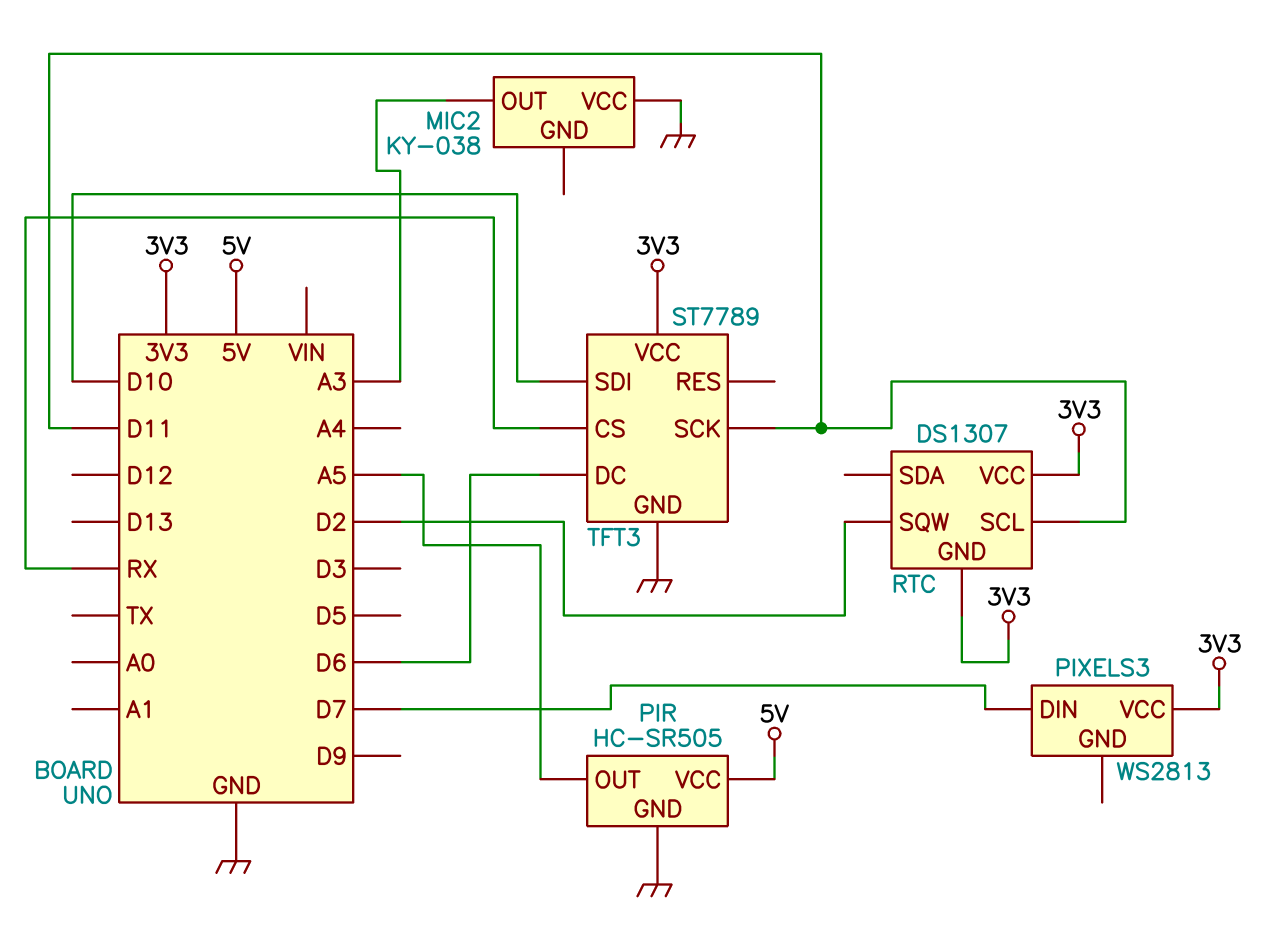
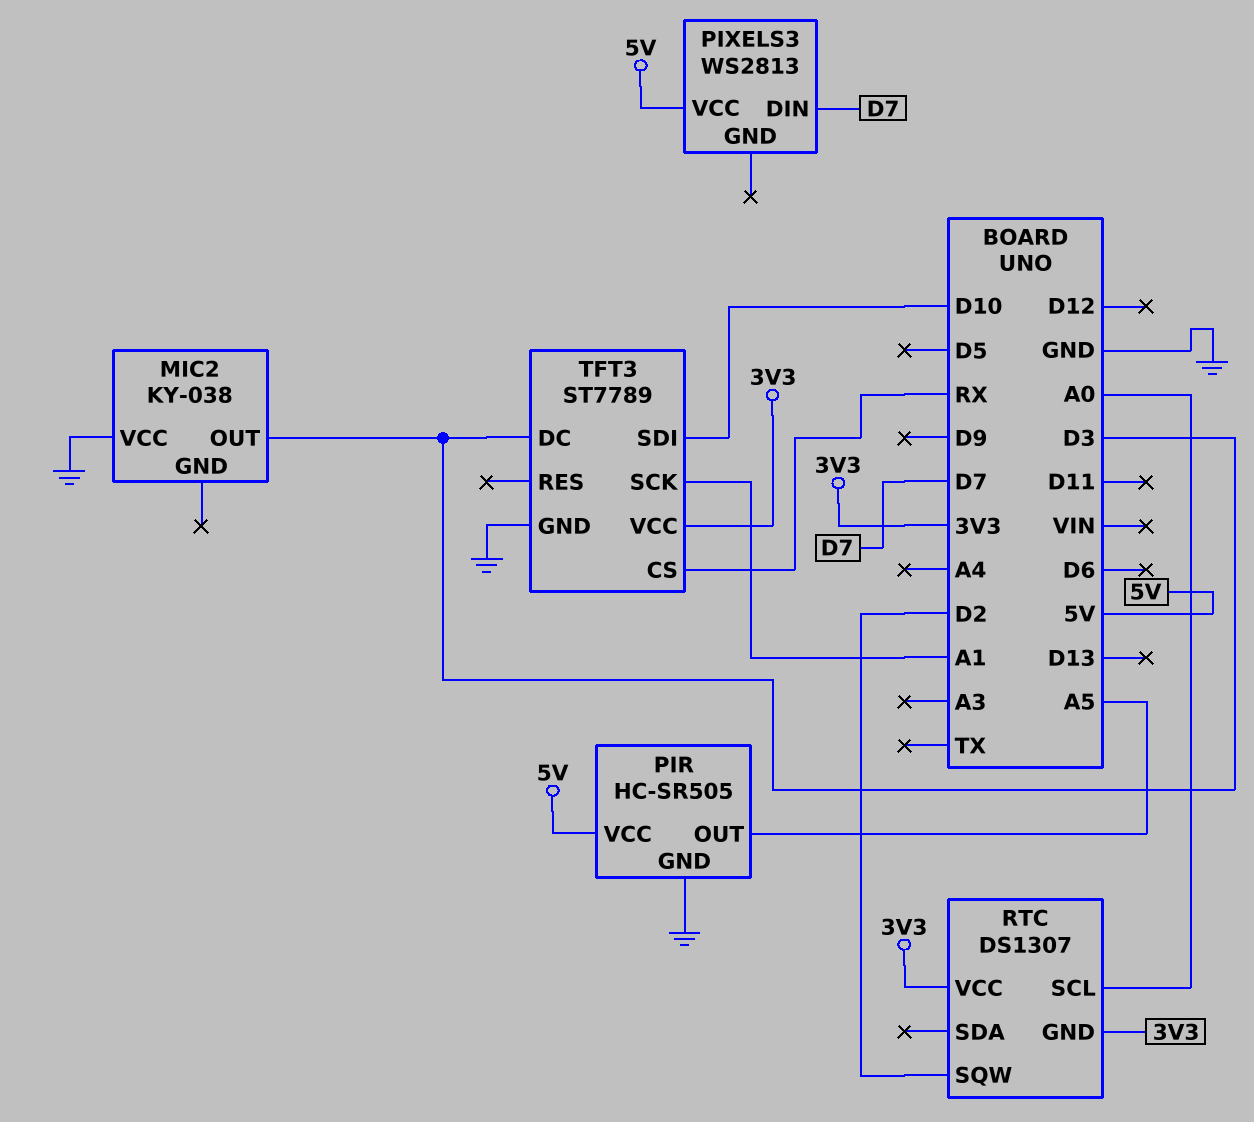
MIC2 pin OUT: A3 -> D3
PIXELS3 pin VCC: 3V3 -> 5V
RTC pin SCL: D11 -> A0
TFT3 pin DC: D6 -> D3
TFT3 pin SCK: D11 -> A1

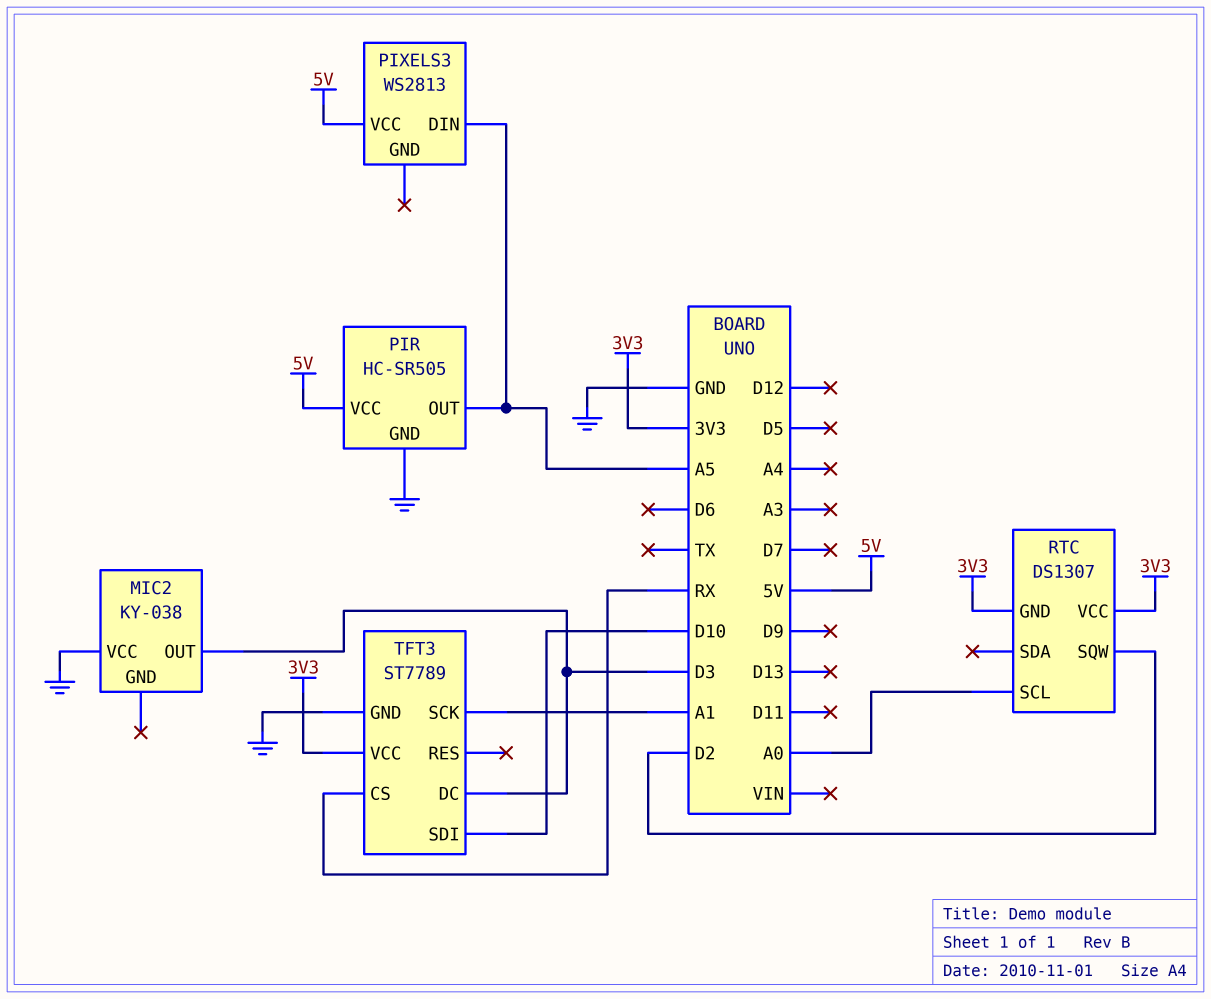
PIXELS3 pin DIN: D7 -> A5

